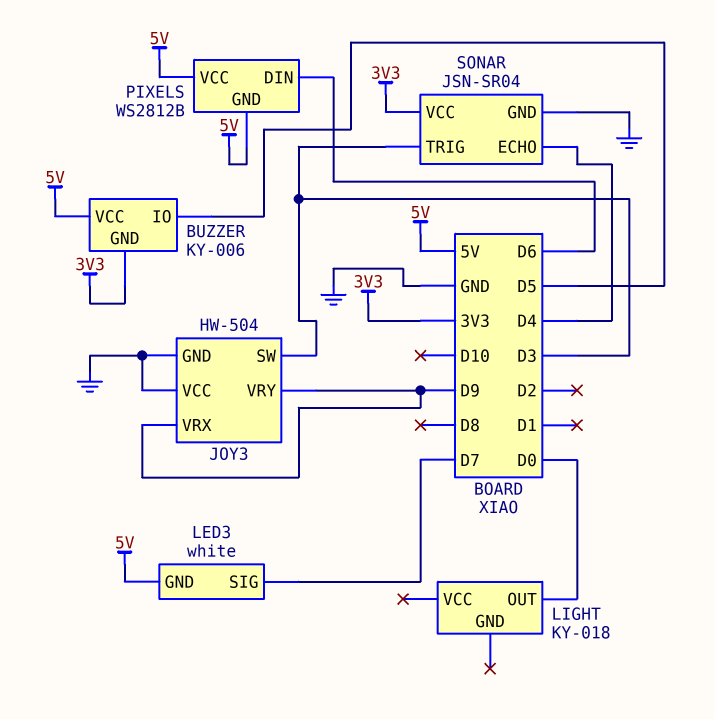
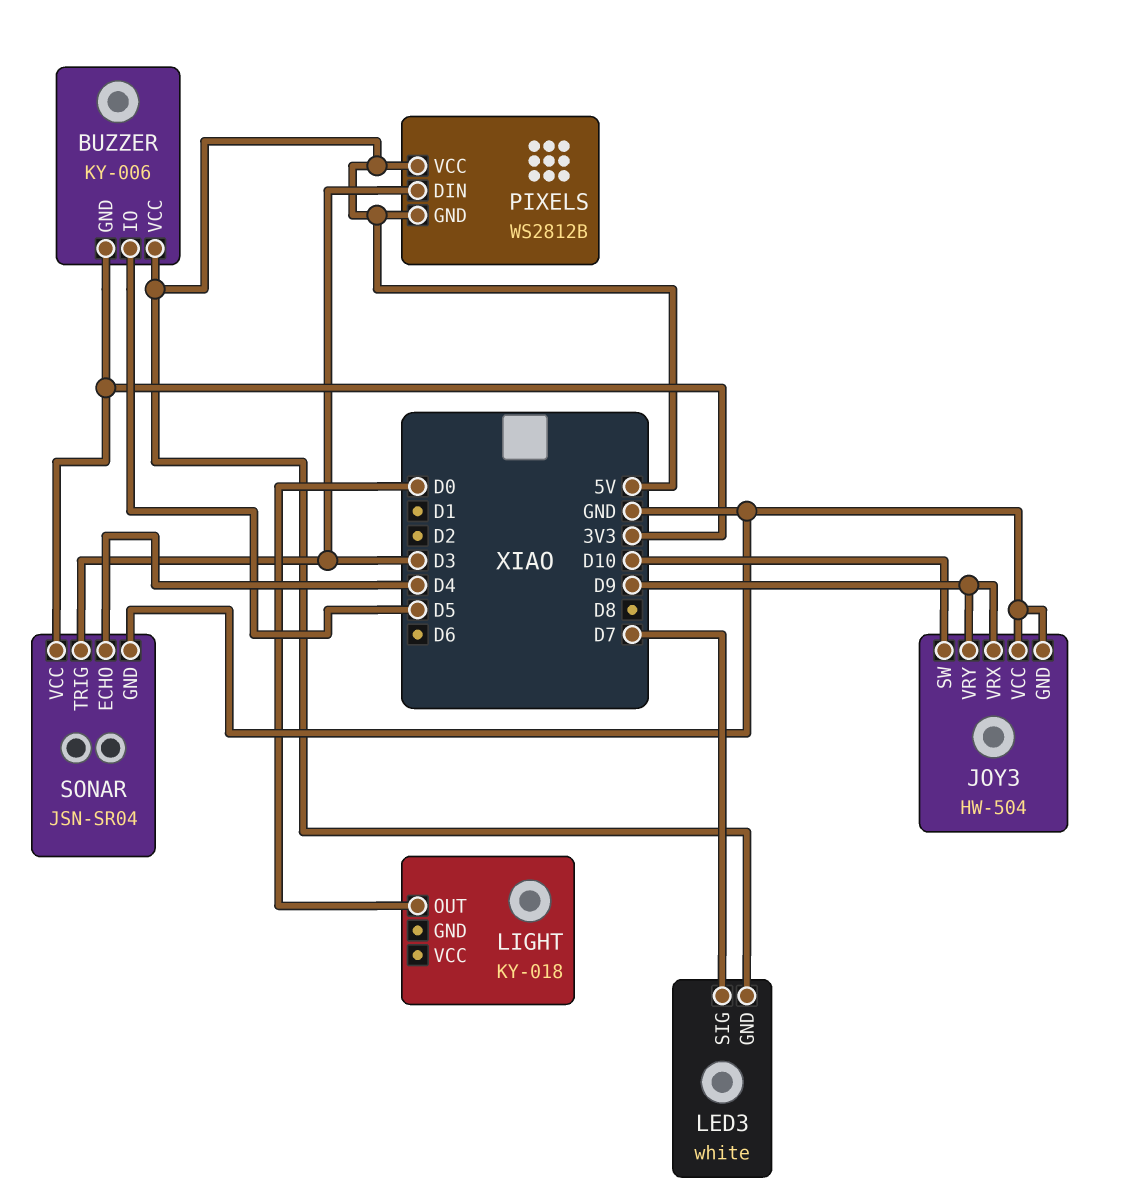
JOY3 pin SW: D3 -> D10
PIXELS pin DIN: D6 -> D3

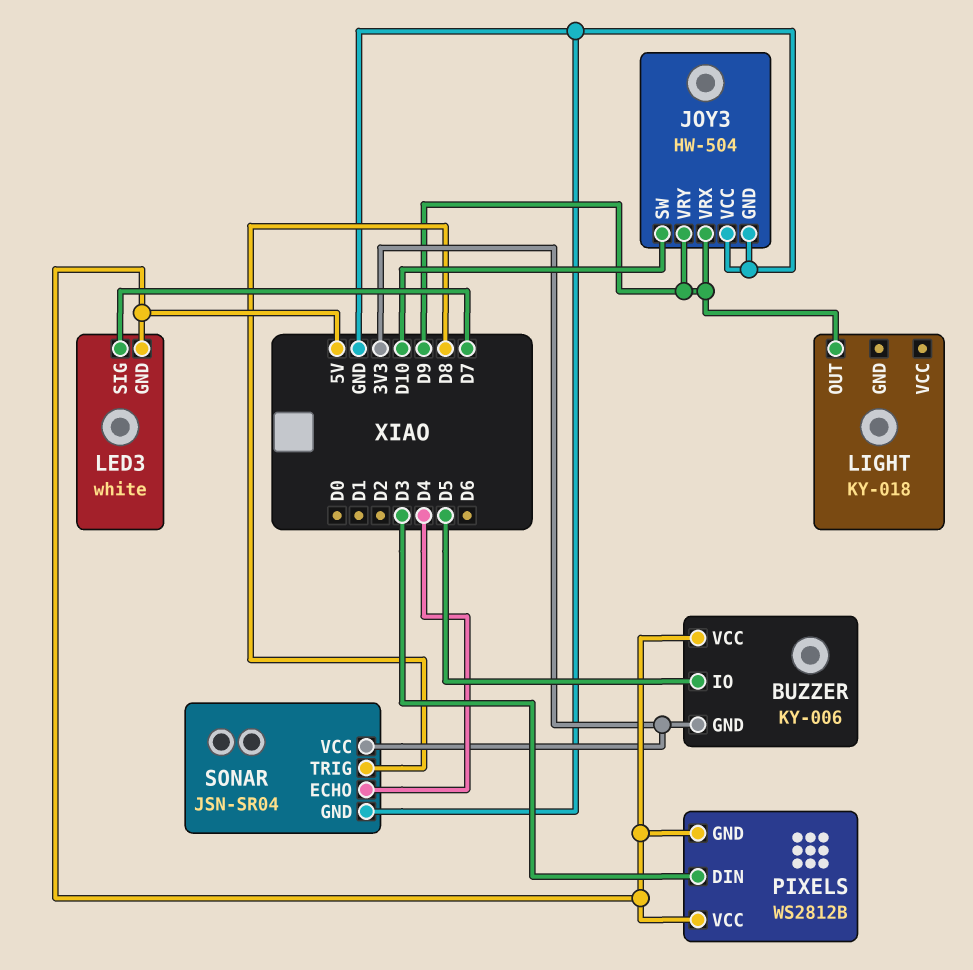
LIGHT pin OUT: D0 -> D9
SONAR pin TRIG: D3 -> D8

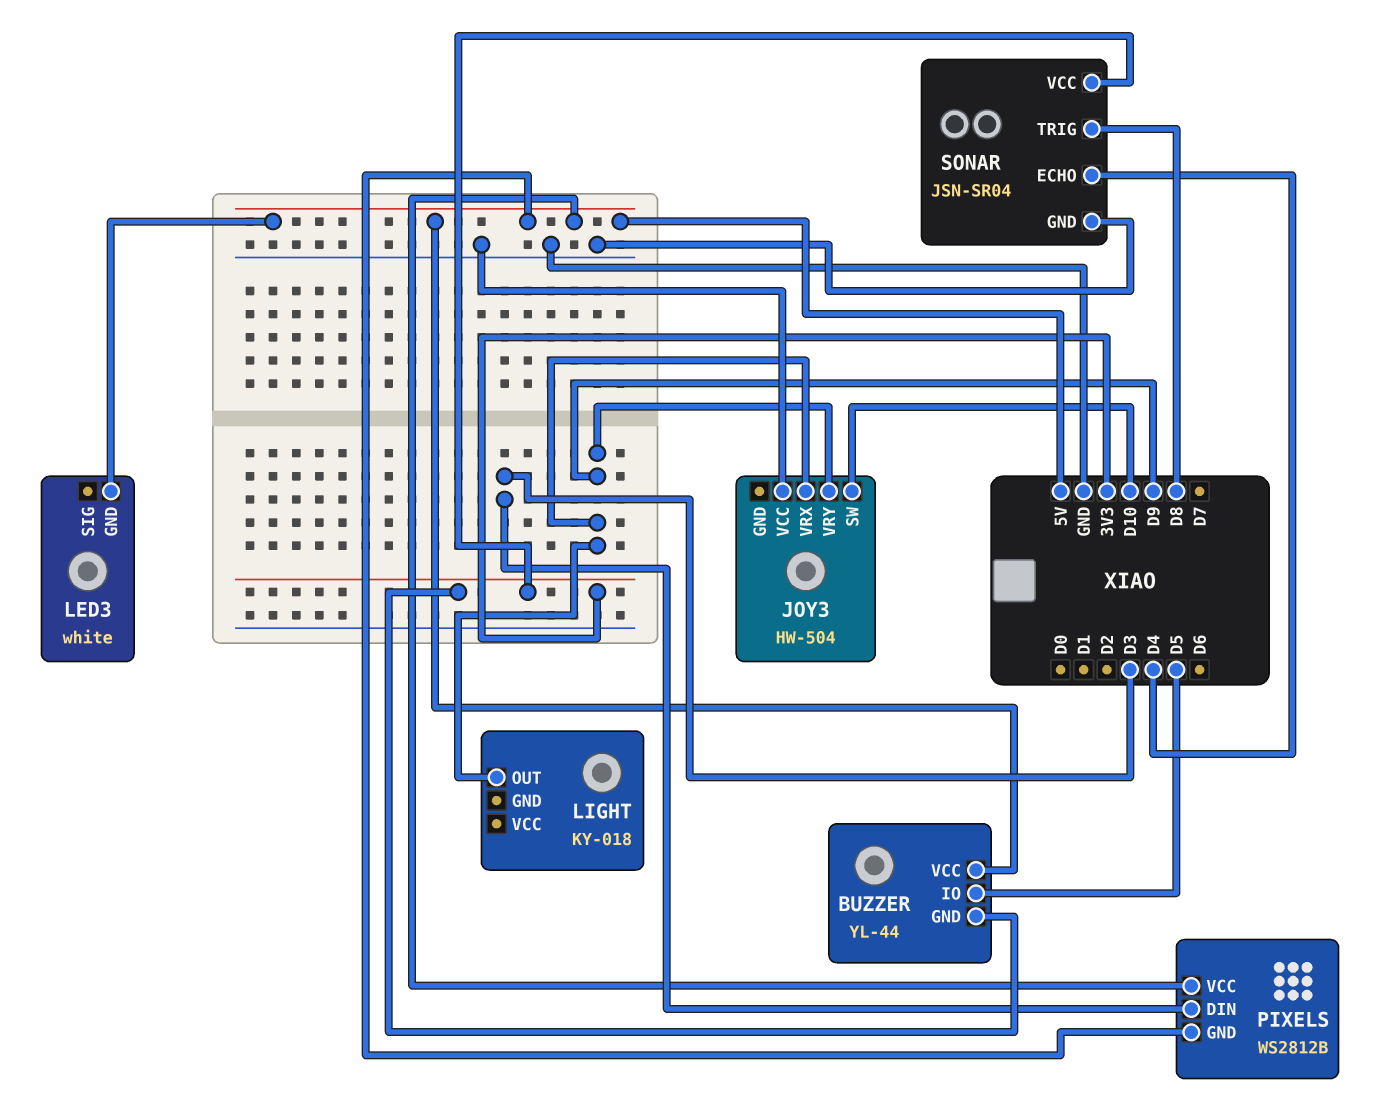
BUZZER: KY-006 -> YL-44
JOY3 pin GND: GND -> none
LED3 pin SIG: D7 -> none

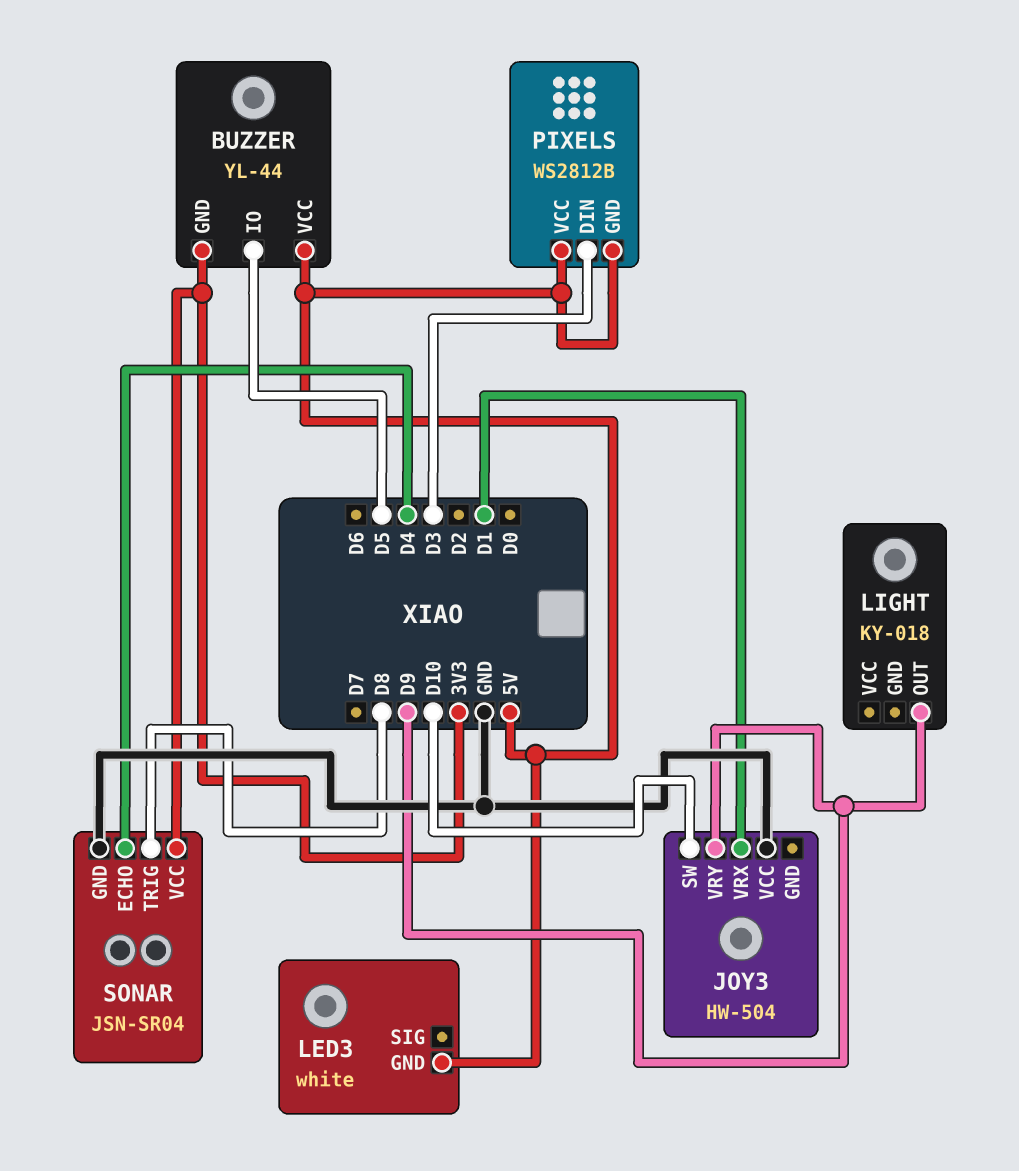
JOY3 pin VRX: D9 -> D1

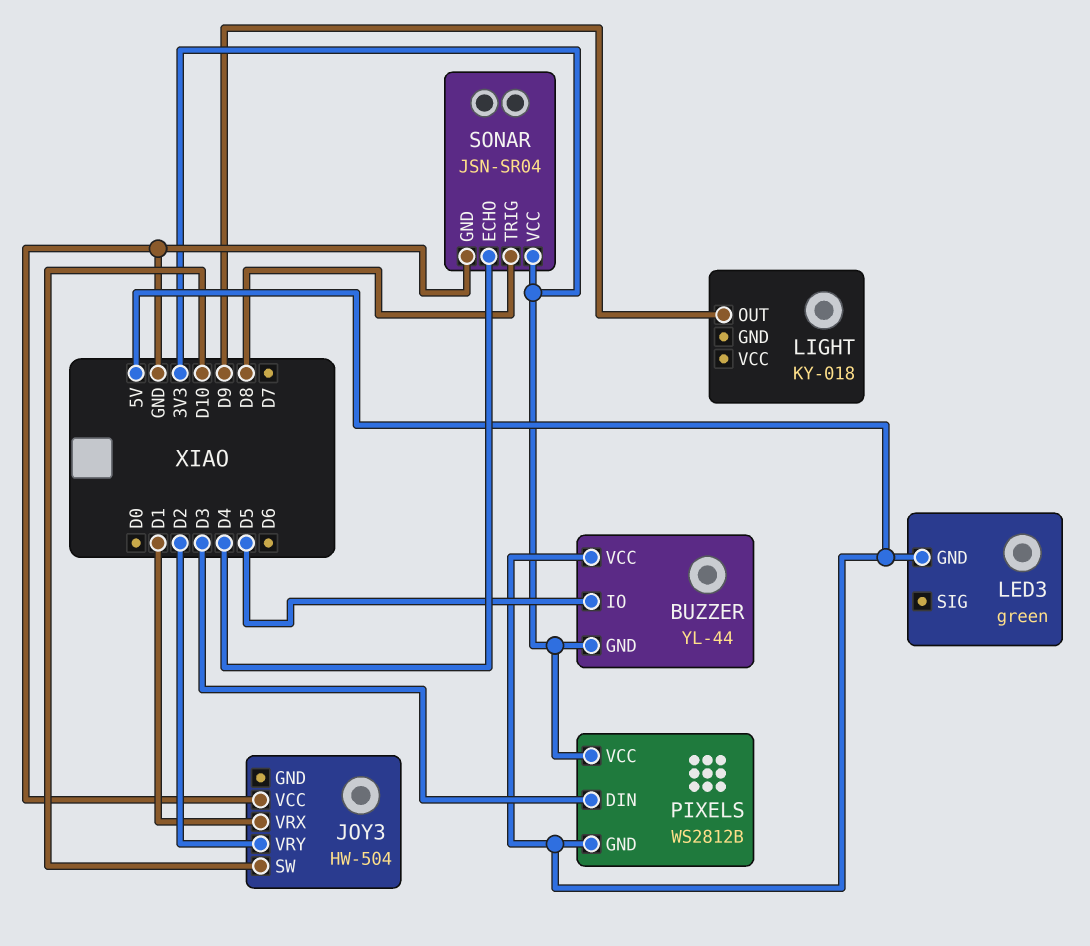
JOY3 pin VRY: D9 -> D2
LED3: white -> green
PIXELS pin VCC: 5V -> 3V3

